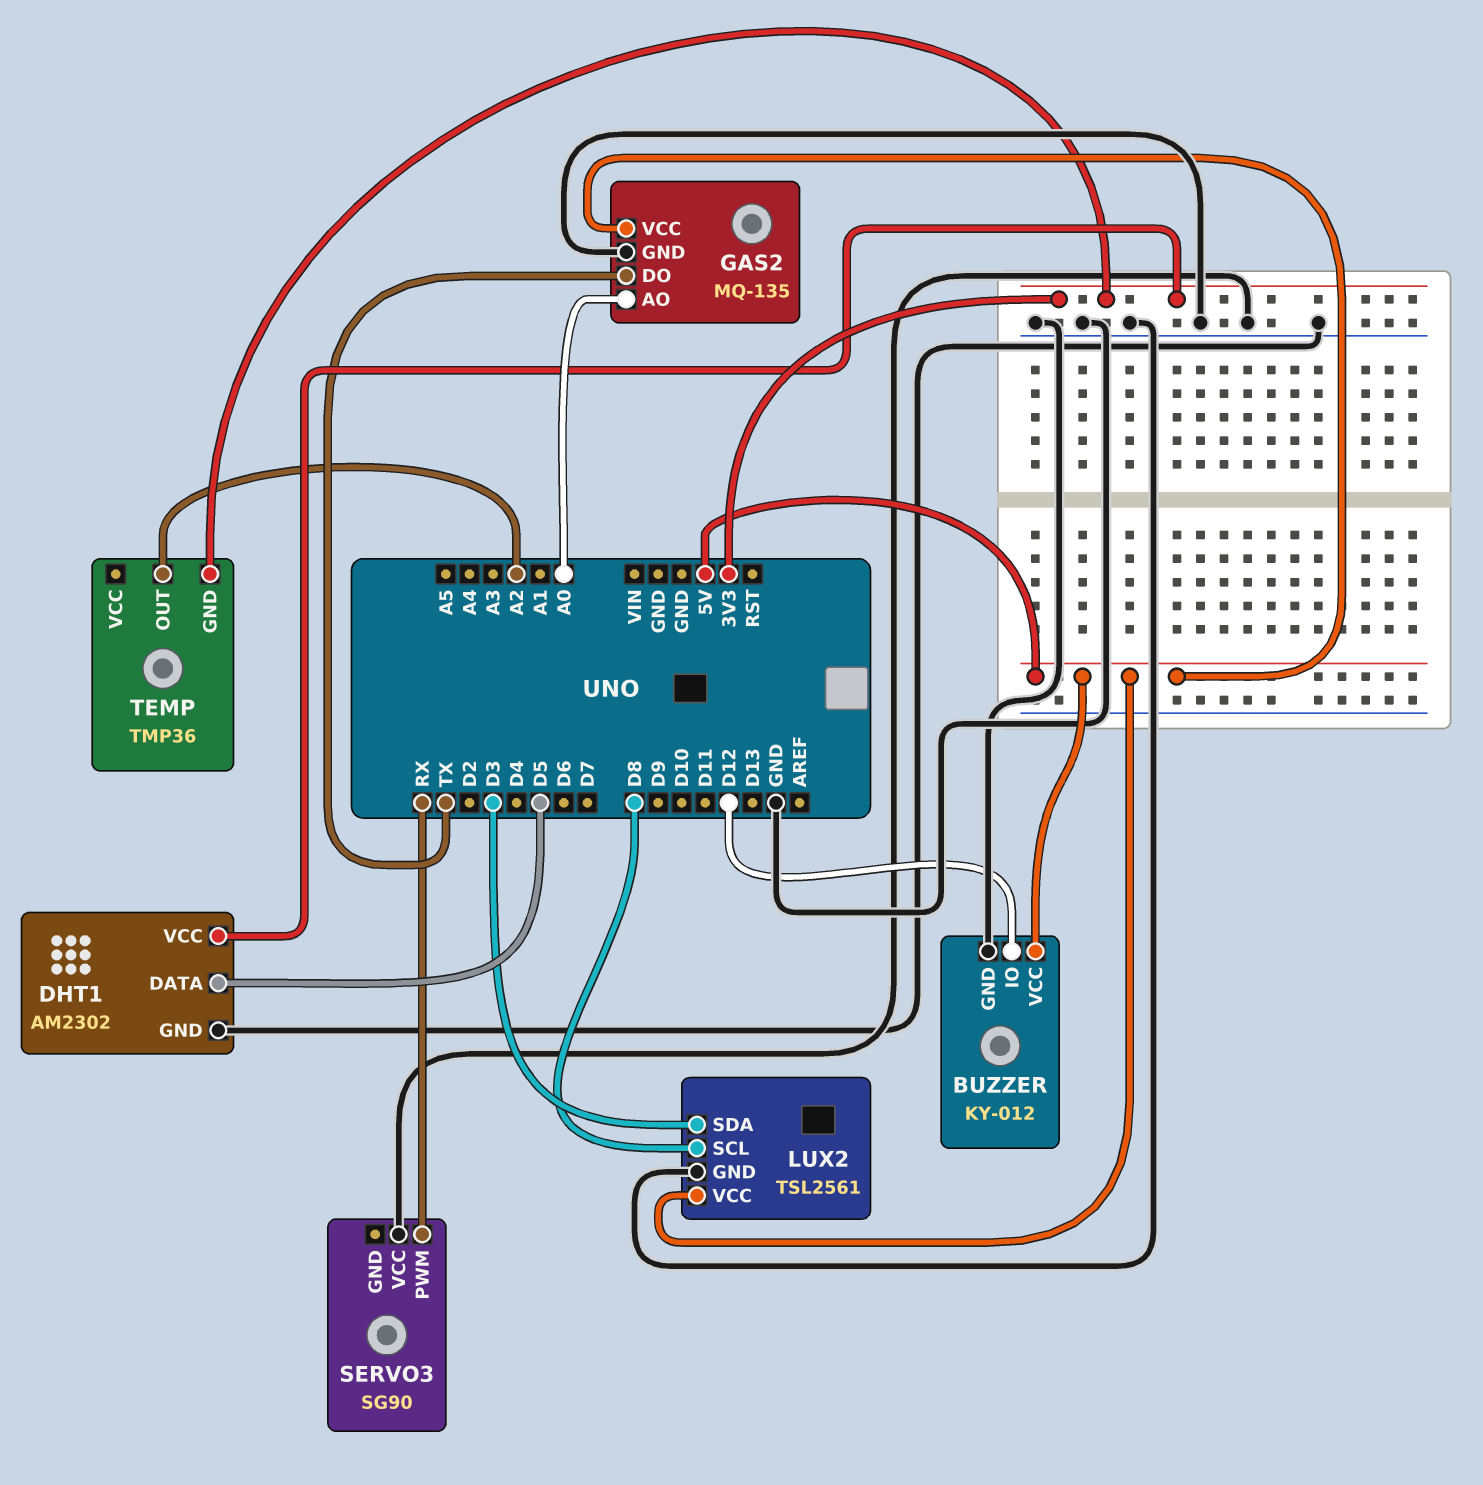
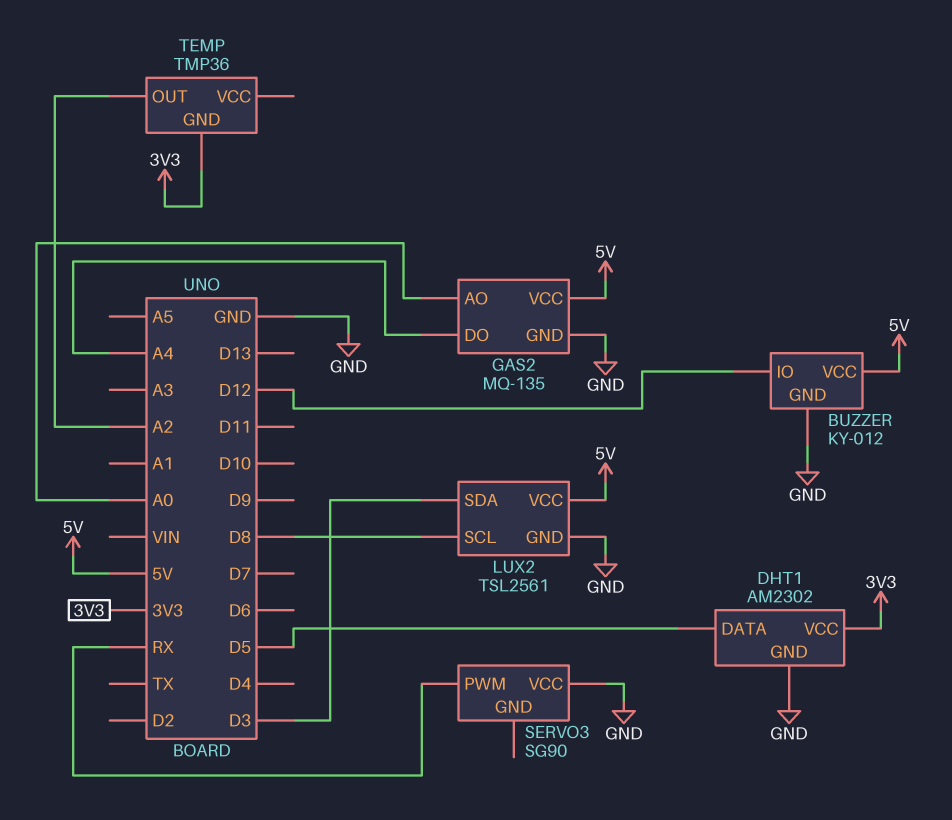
GAS2 pin DO: TX -> A4

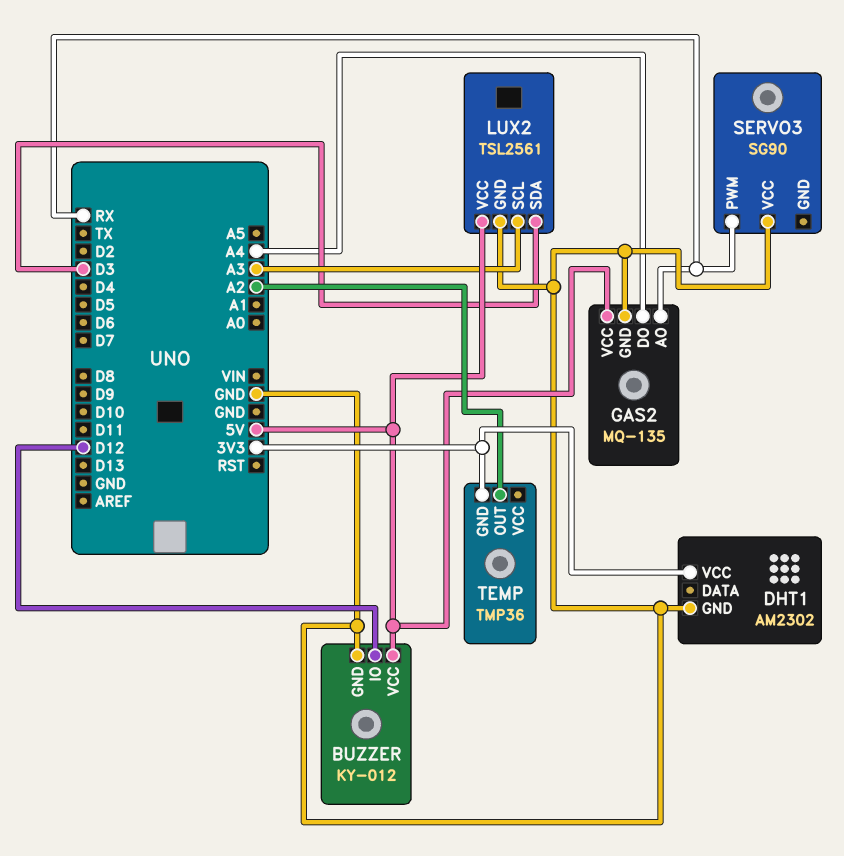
DHT1 pin DATA: D5 -> none
GAS2 pin AO: A0 -> RX
LUX2 pin SCL: D8 -> A3

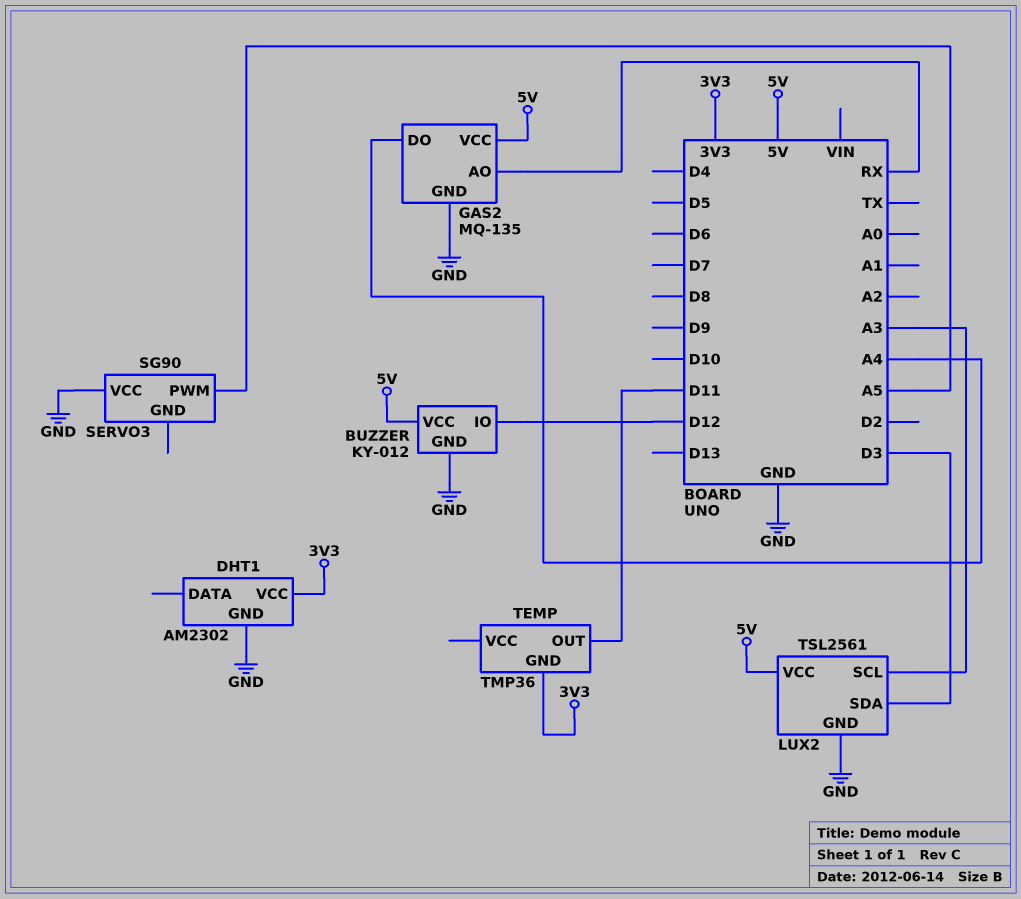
SERVO3 pin PWM: RX -> A5
TEMP pin OUT: A2 -> D11

